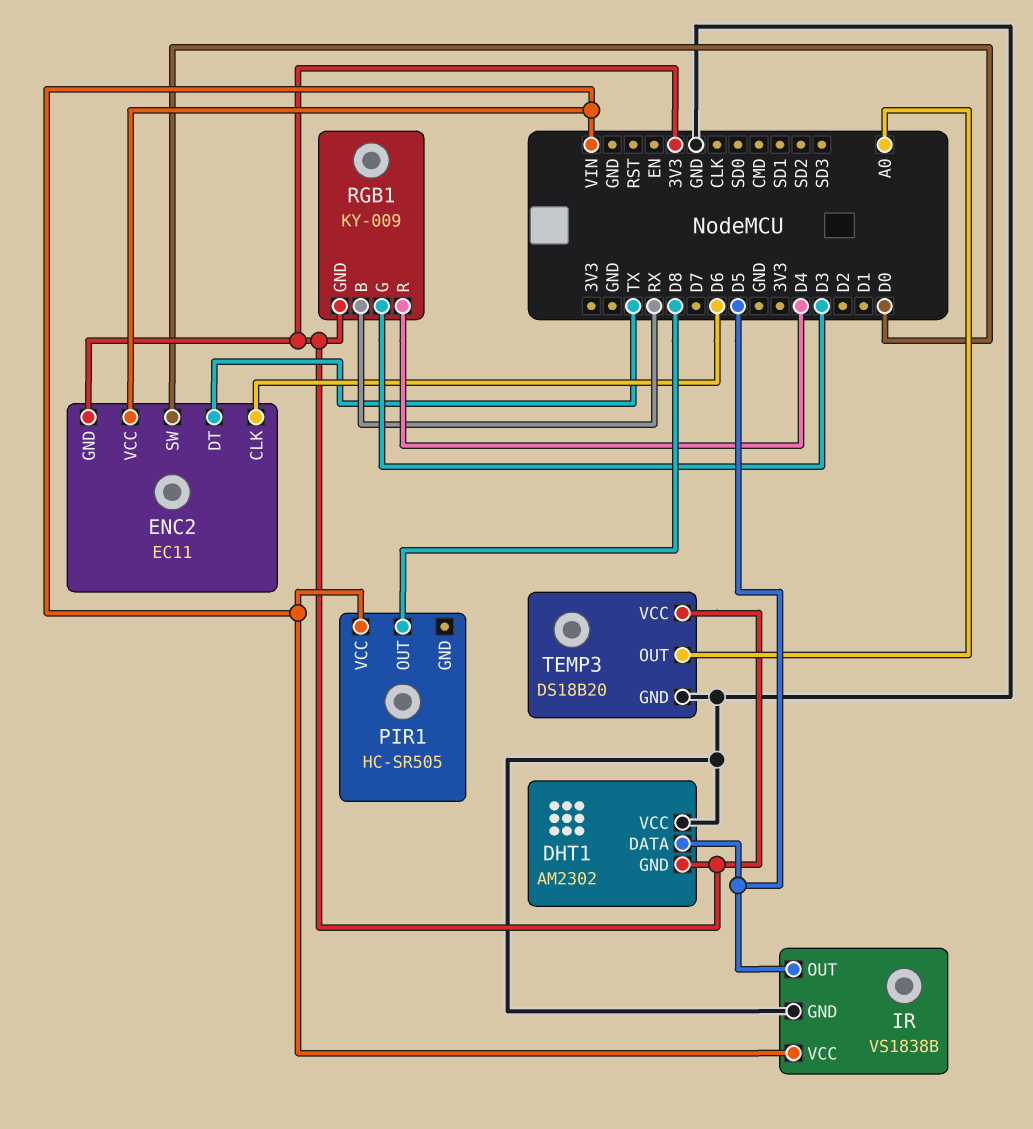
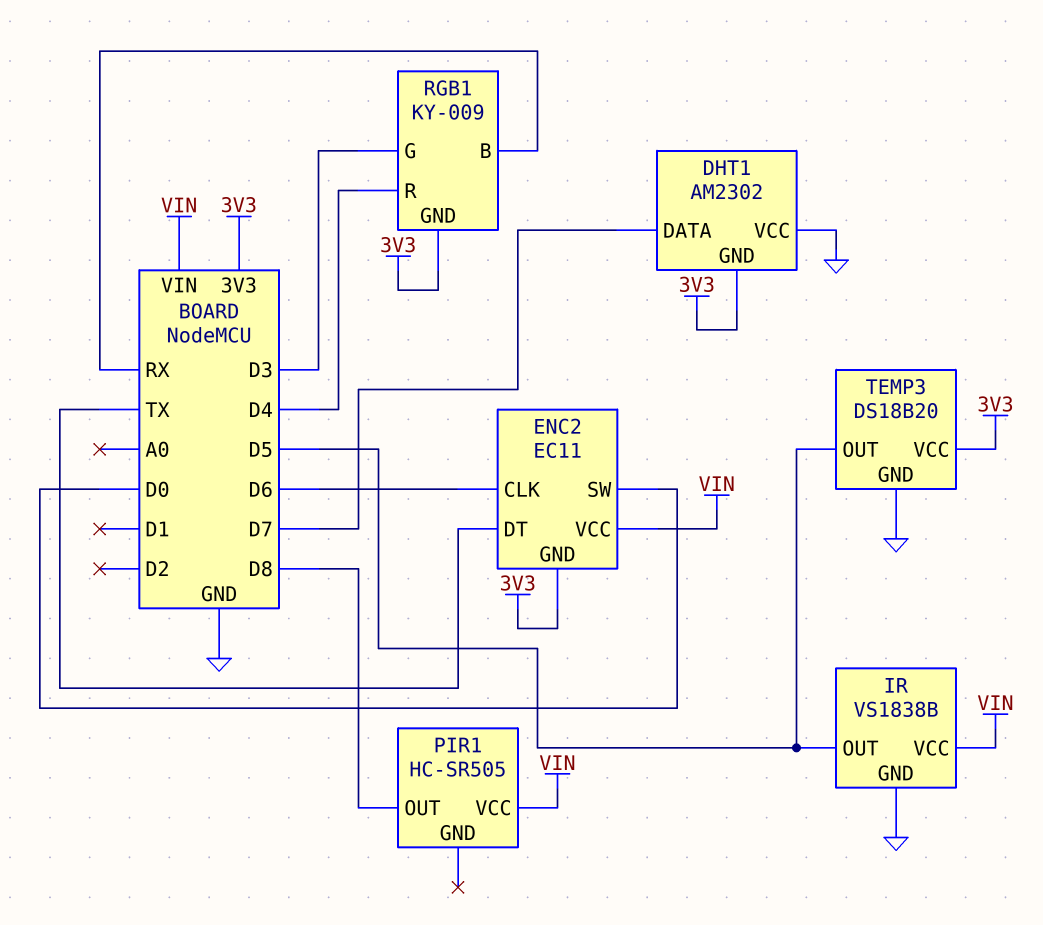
DHT1 pin DATA: D5 -> D7
TEMP3 pin OUT: A0 -> D5

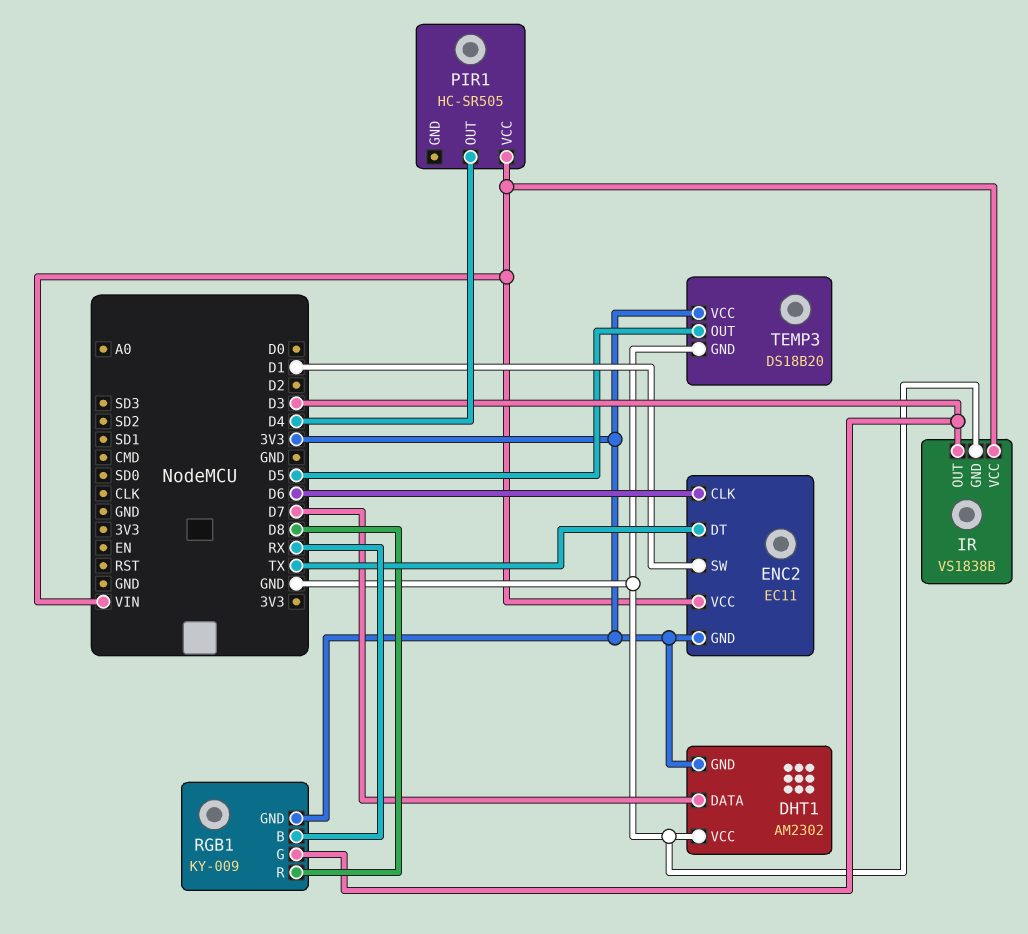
ENC2 pin SW: D0 -> D1
IR pin OUT: D5 -> D3
PIR1 pin OUT: D8 -> D4
RGB1 pin R: D4 -> D8

